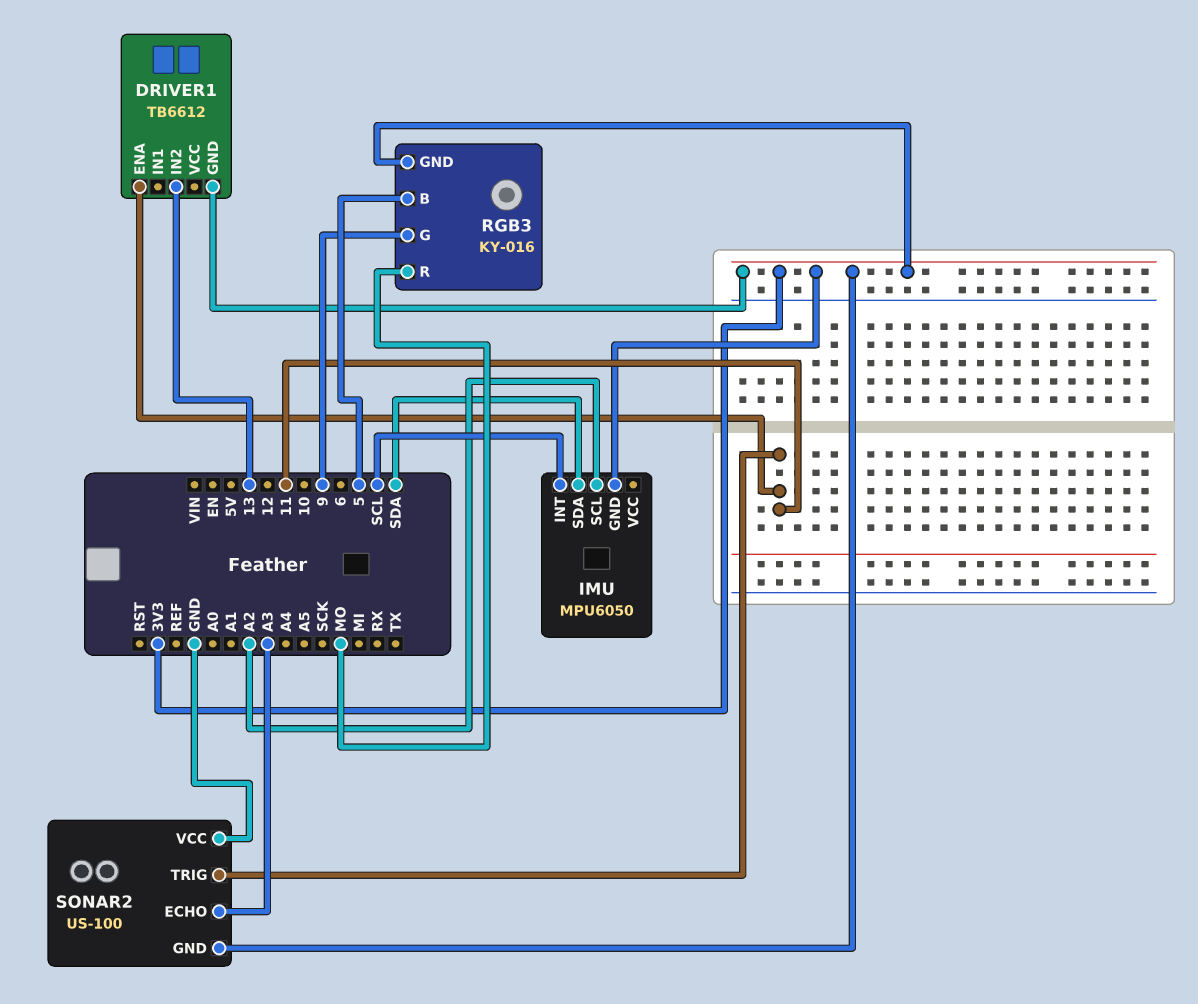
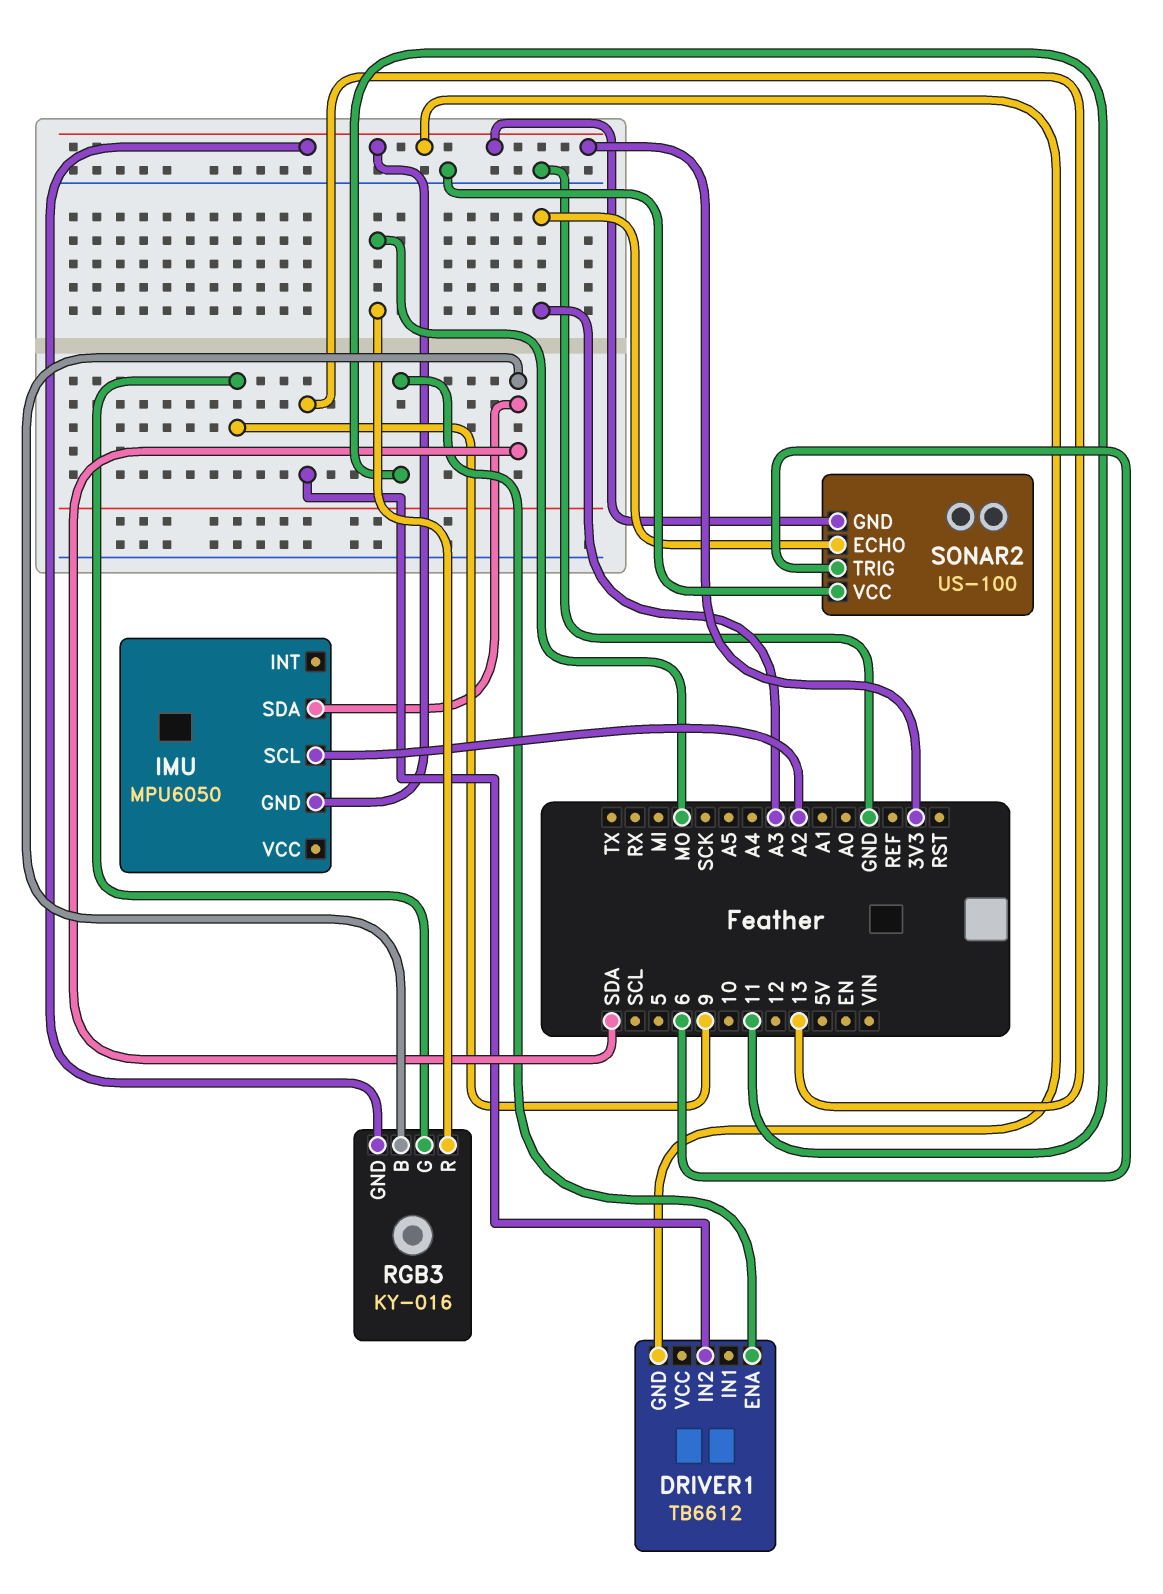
IMU pin INT: SCL -> none
RGB3 pin B: 5 -> SDA
SONAR2 pin TRIG: 11 -> 6

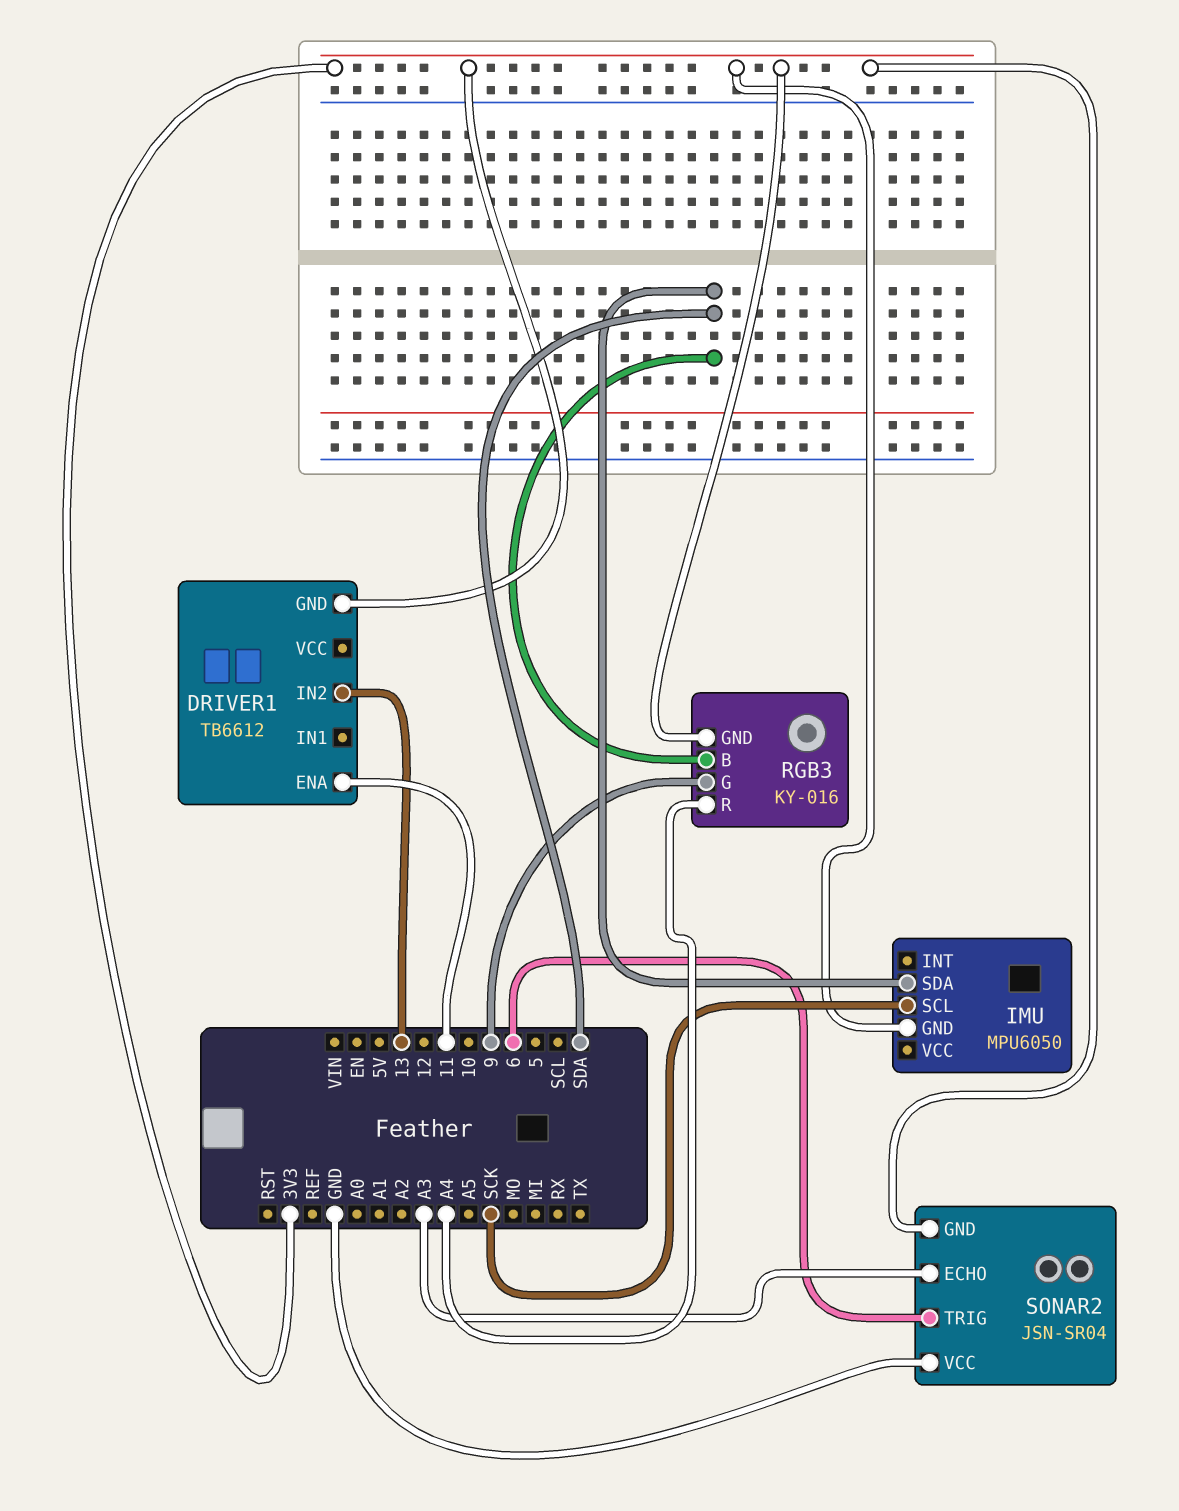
IMU pin SCL: A2 -> SCK
RGB3 pin R: MO -> A4
SONAR2: US-100 -> JSN-SR04

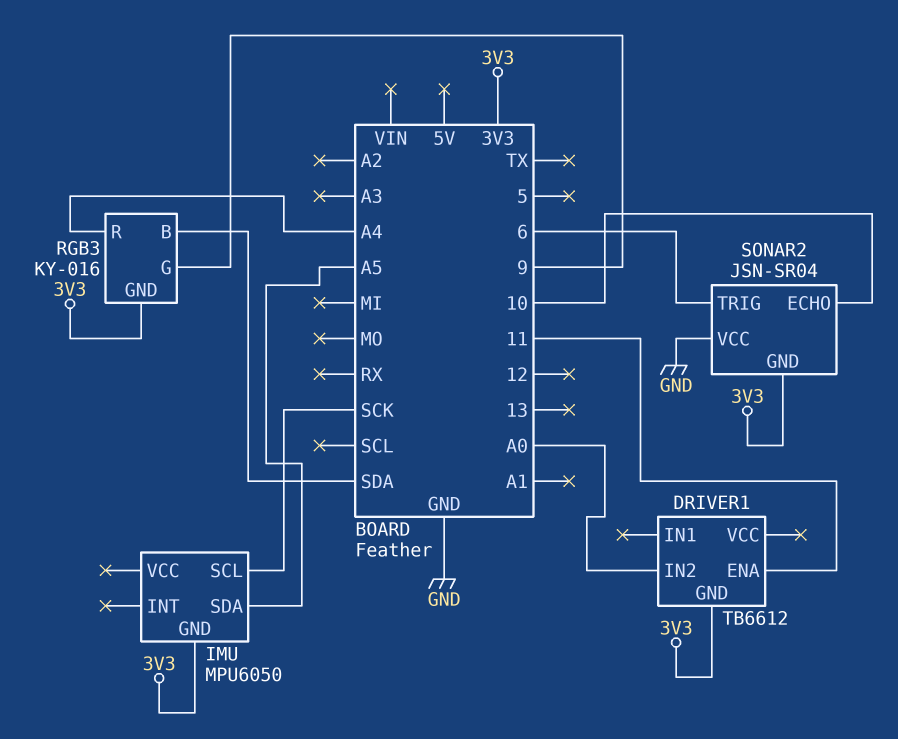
DRIVER1 pin IN2: 13 -> A0
IMU pin SDA: SDA -> A5
SONAR2 pin ECHO: A3 -> 10

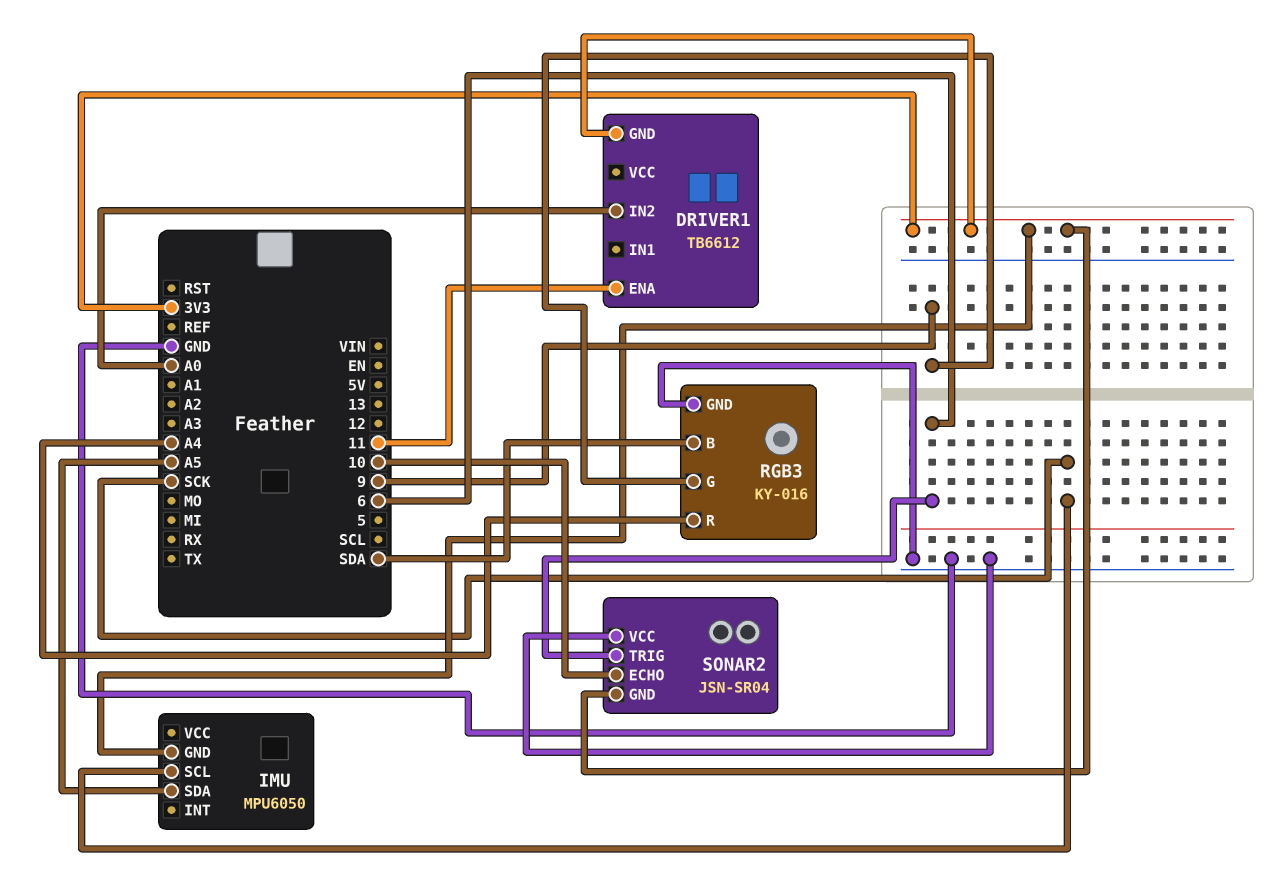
RGB3 pin GND: 3V3 -> GND

